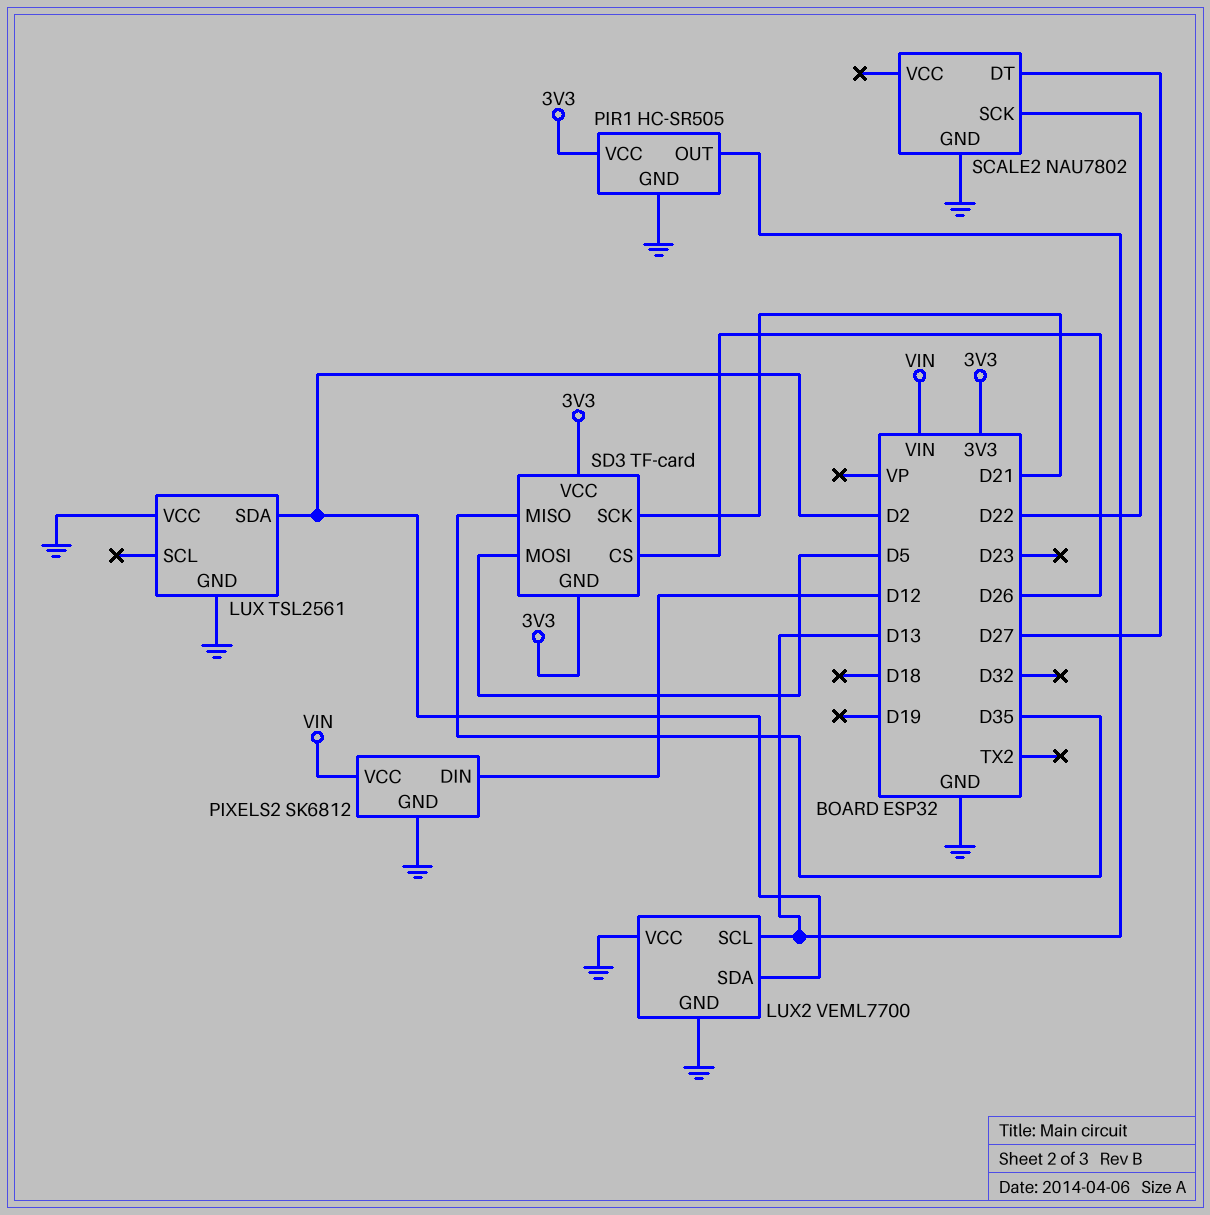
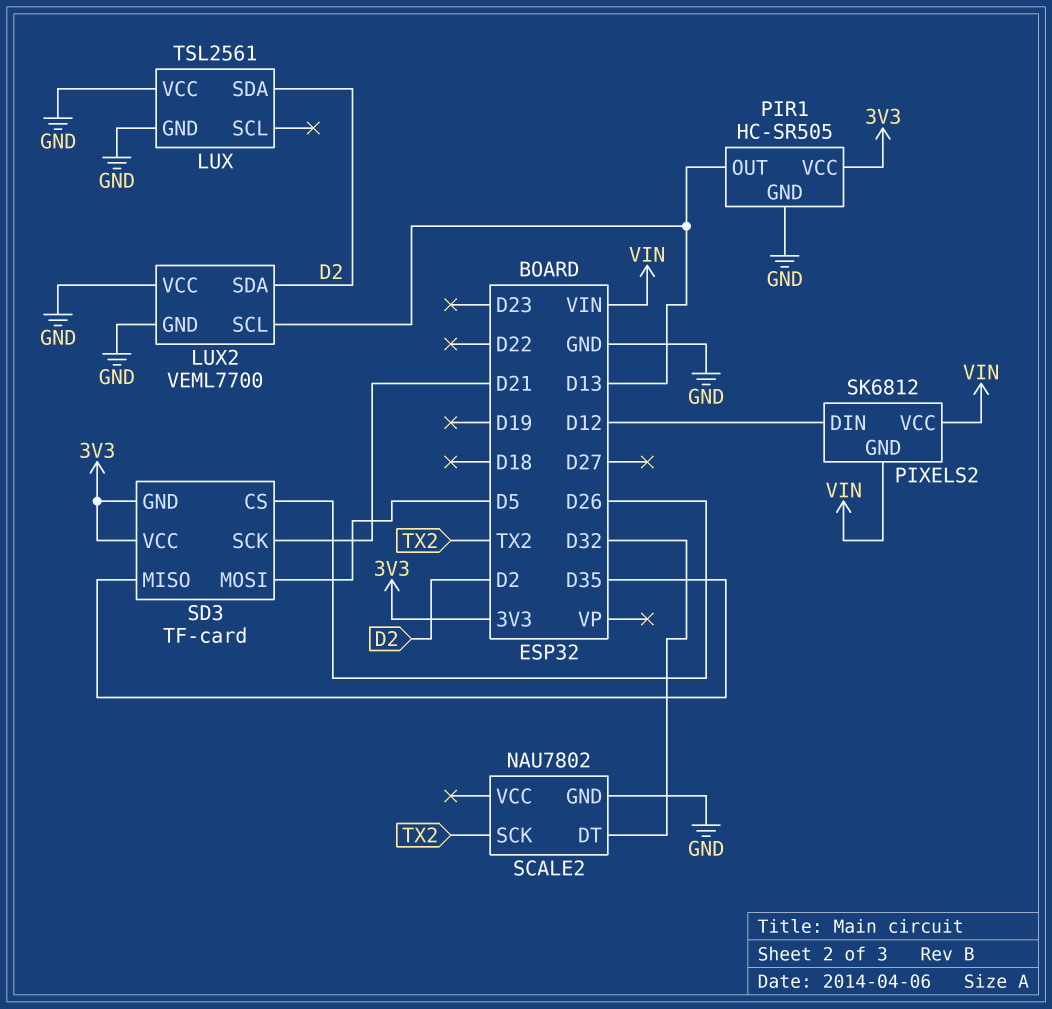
PIXELS2 pin GND: GND -> VIN
SCALE2 pin DT: D27 -> D32
SCALE2 pin SCK: D22 -> TX2

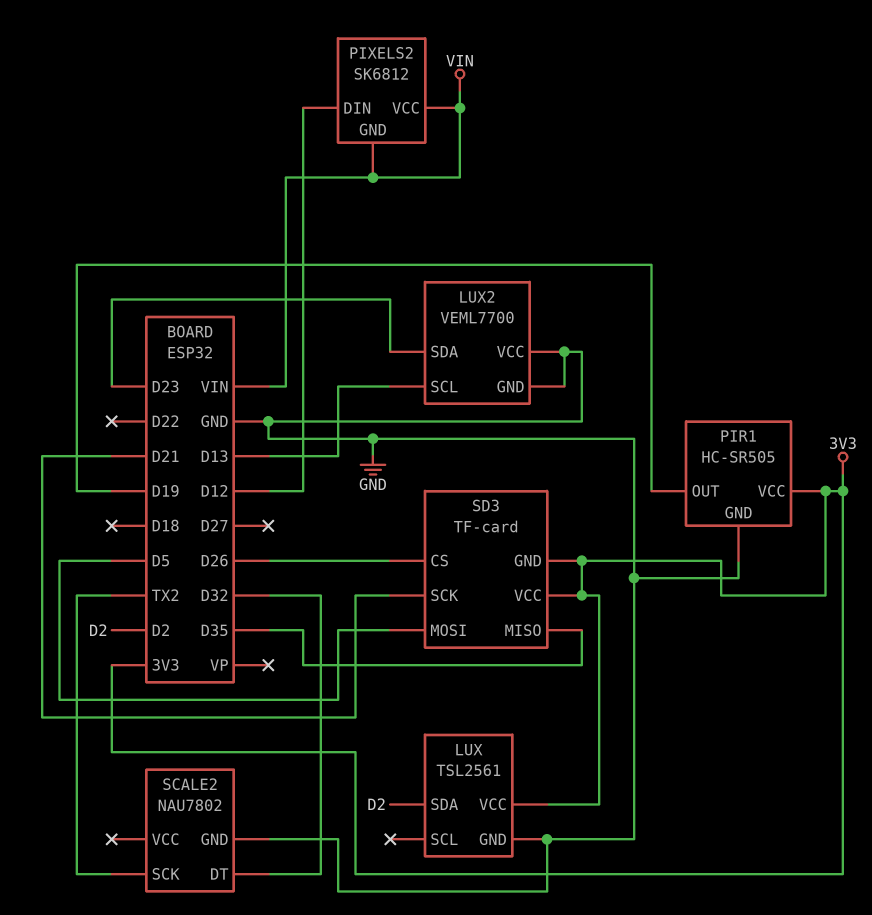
LUX pin VCC: GND -> 3V3
LUX2 pin SDA: D2 -> D23
PIR1 pin OUT: D13 -> D19

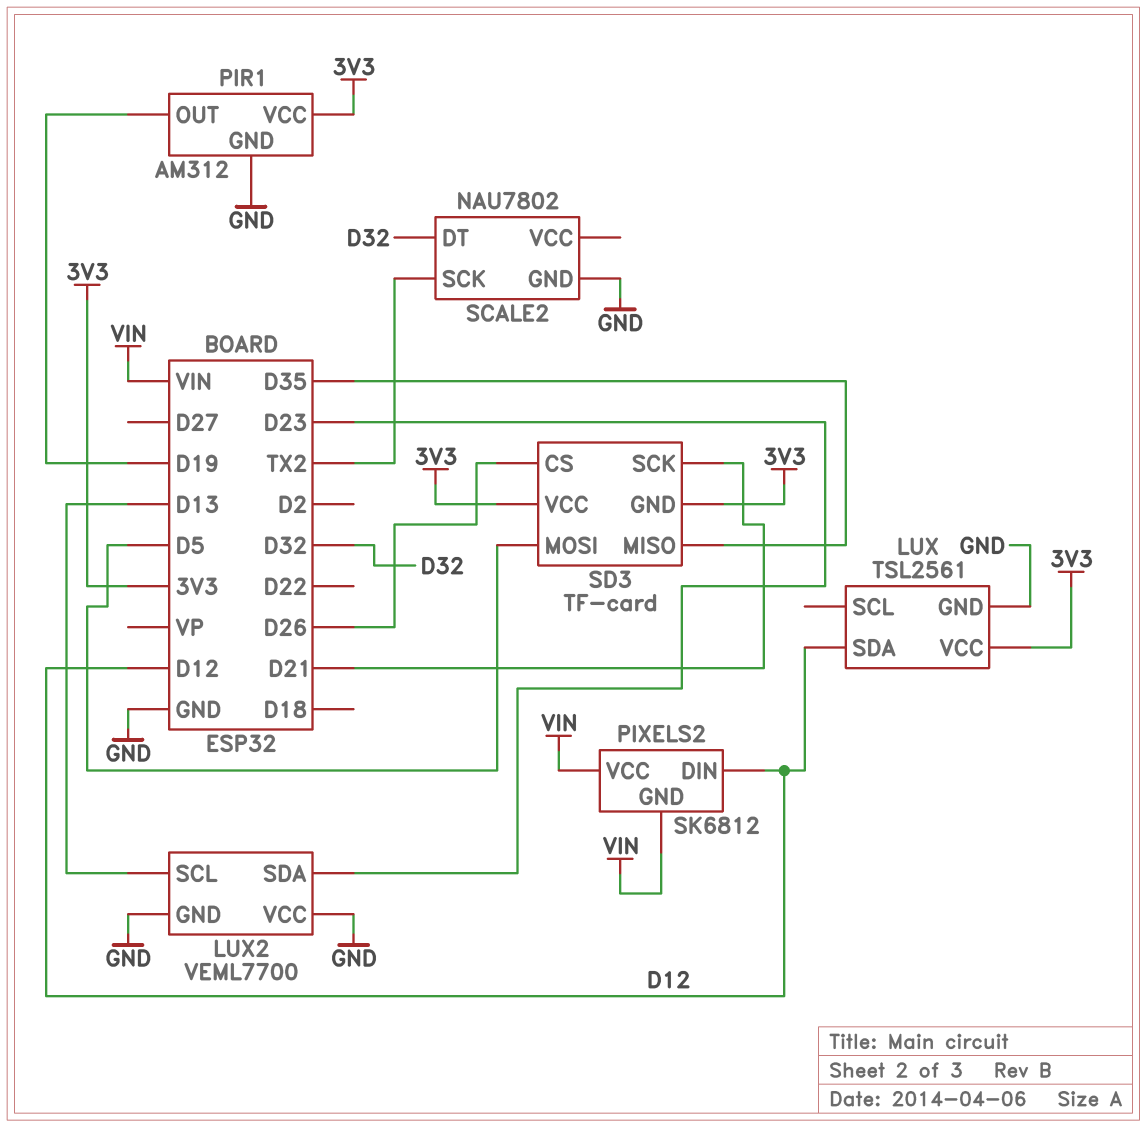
LUX pin SDA: D2 -> D12
PIR1: HC-SR505 -> AM312

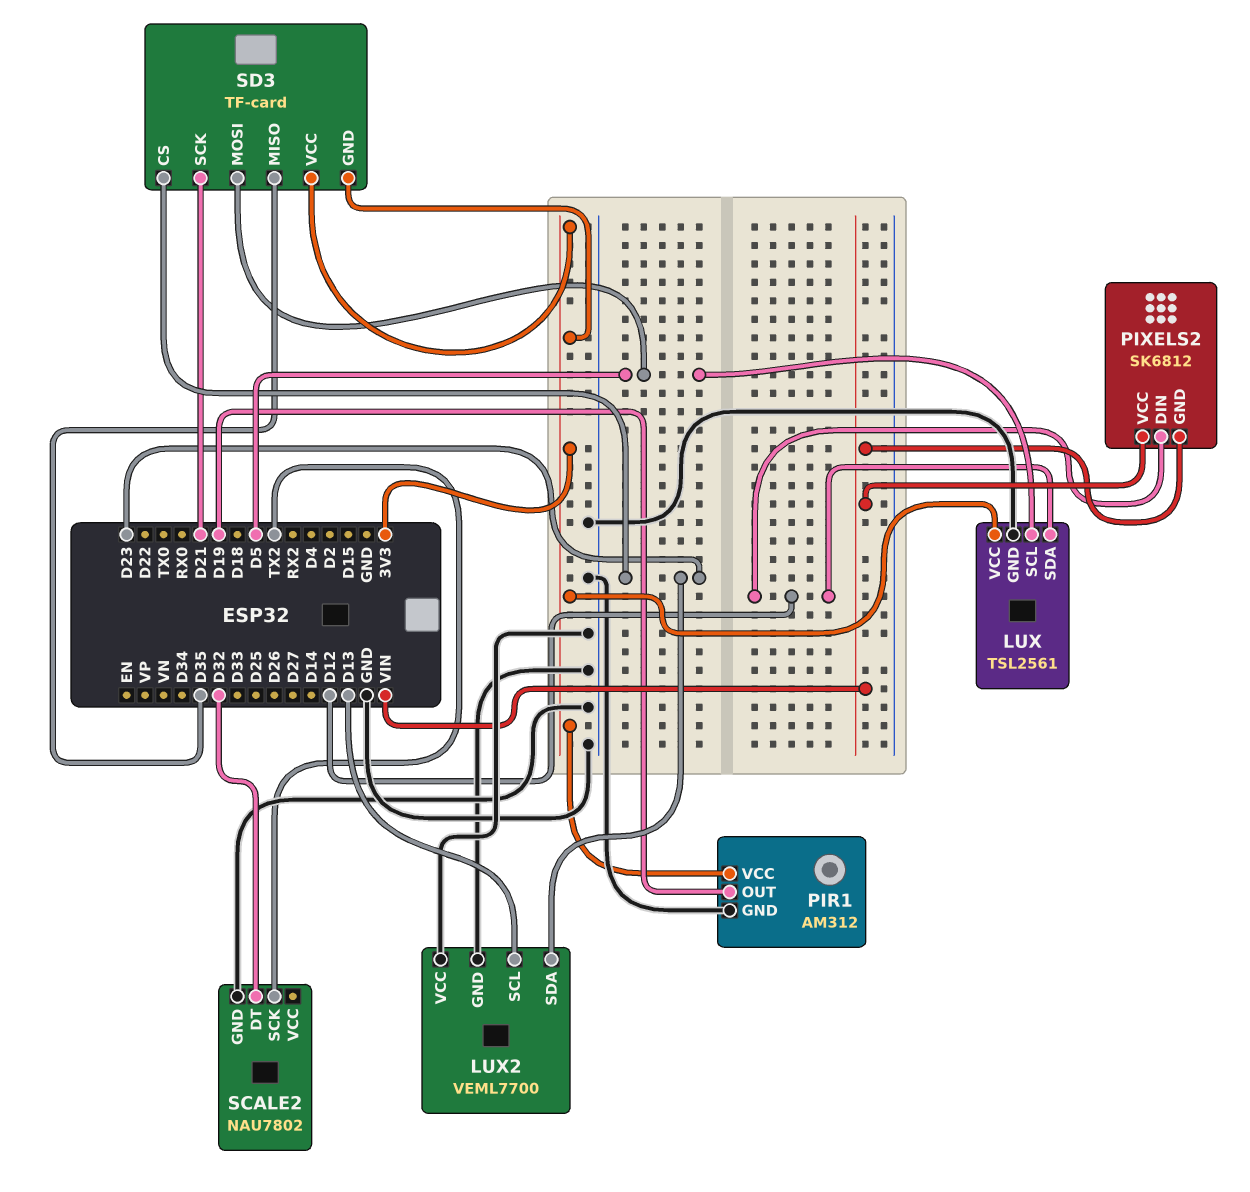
LUX pin SCL: none -> D5
SD3 pin CS: D26 -> D23

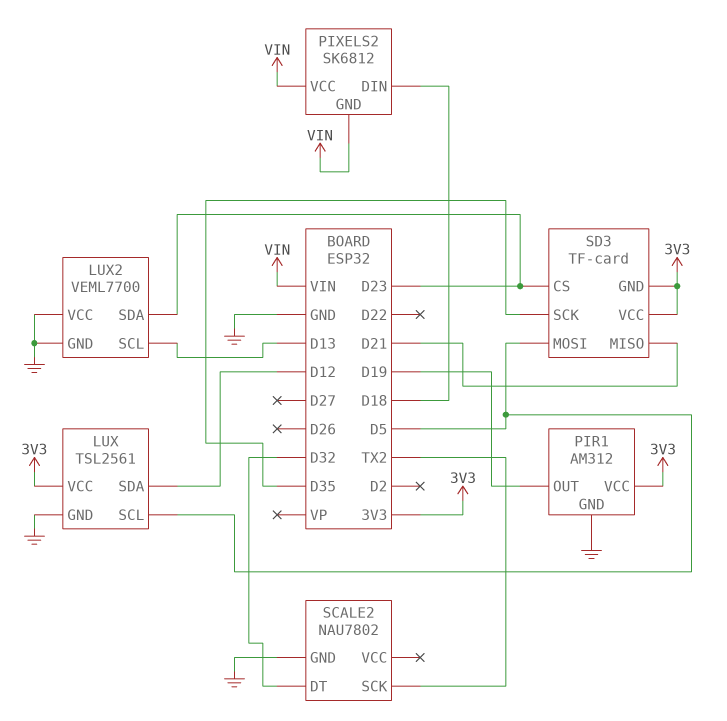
PIXELS2 pin DIN: D12 -> D18
SD3 pin MISO: D35 -> D21
SD3 pin SCK: D21 -> D35

